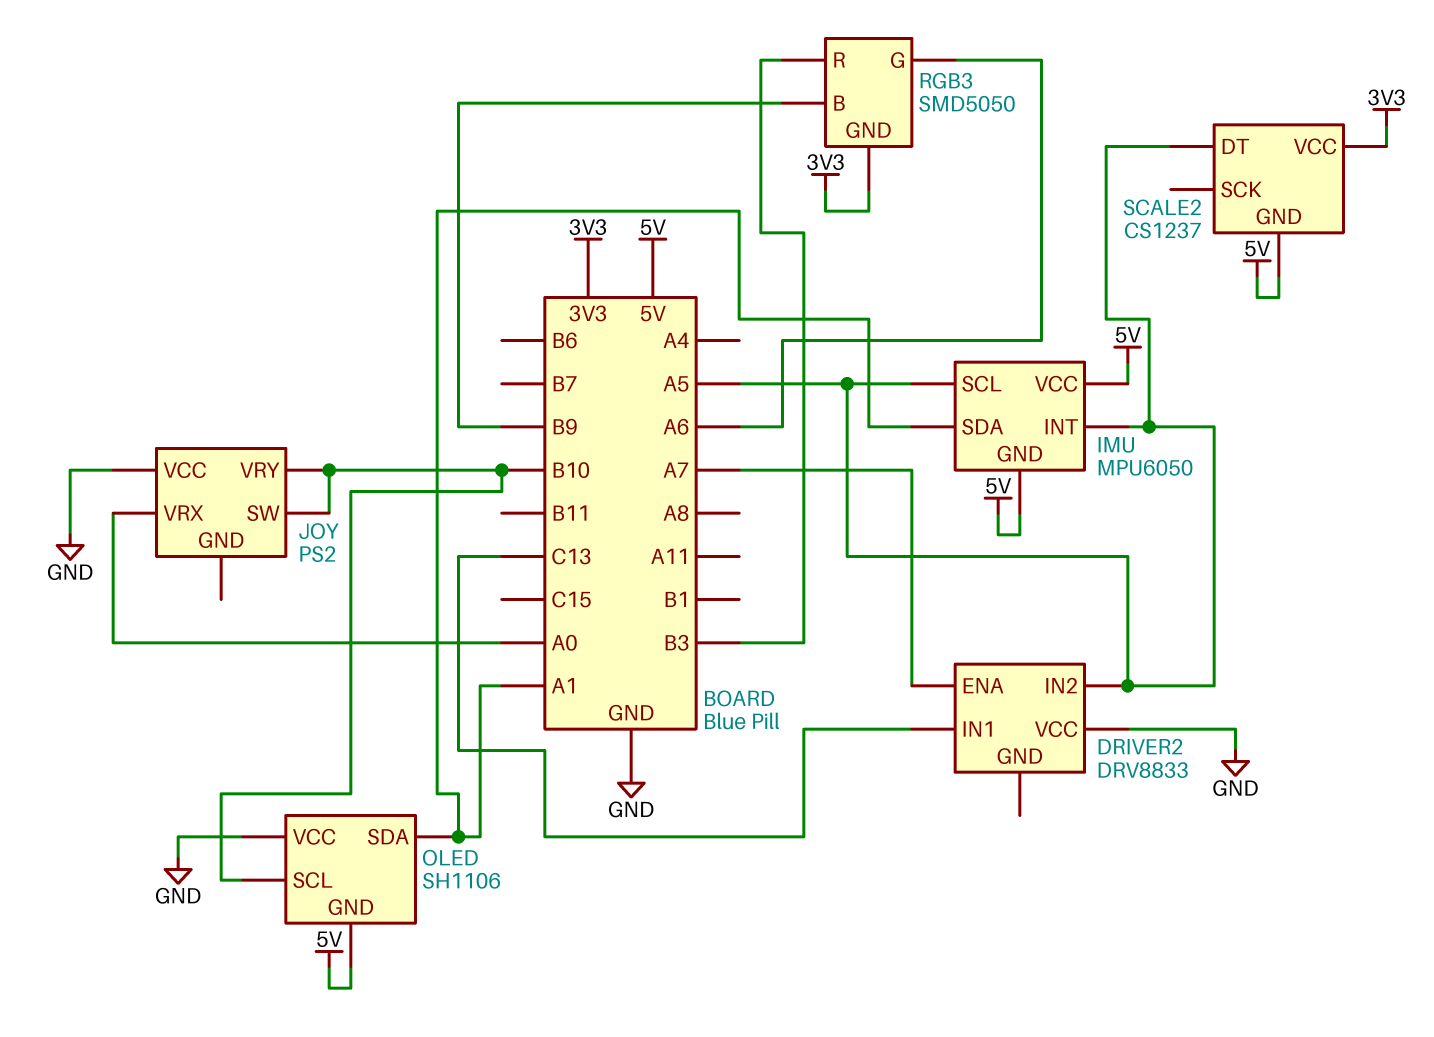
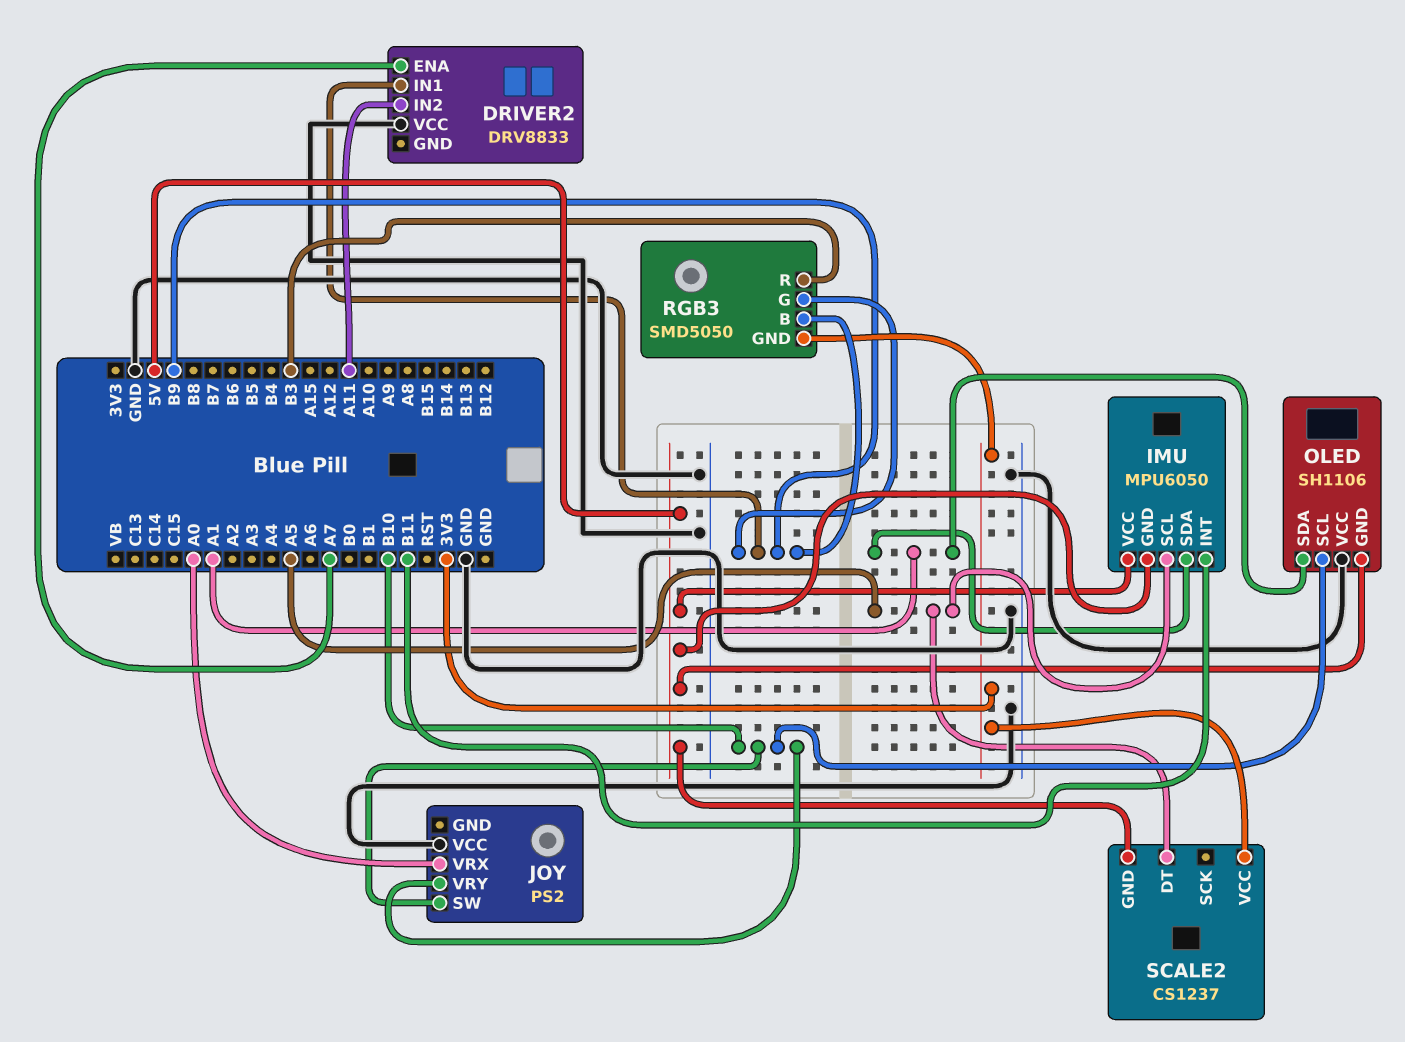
DRIVER2 pin IN1: C13 -> B9
DRIVER2 pin IN2: A5 -> A11
IMU pin INT: A5 -> B11
RGB3 pin G: A6 -> B9

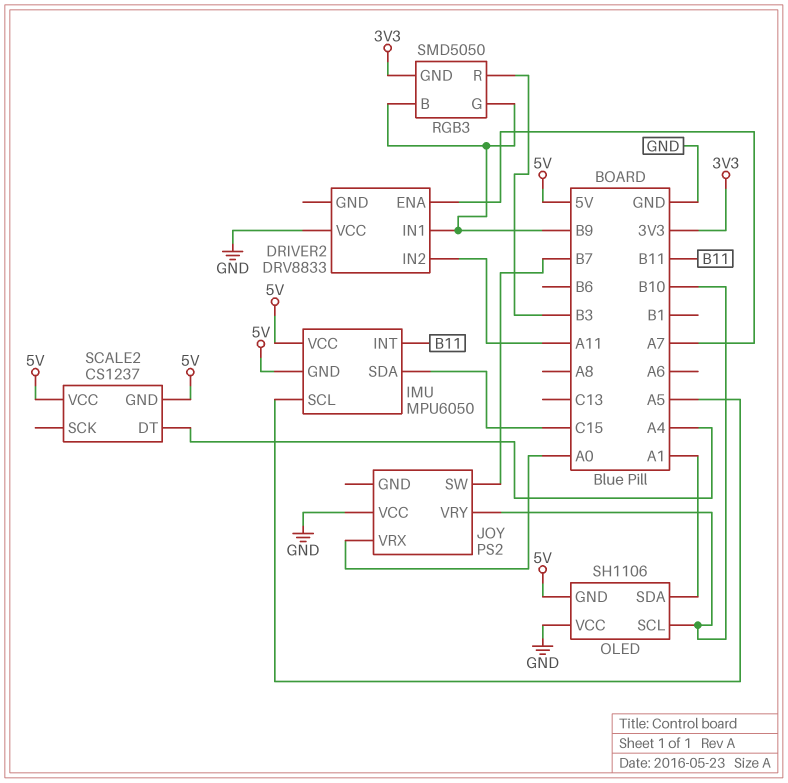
IMU pin SDA: A1 -> C15
JOY pin SW: B10 -> B7
SCALE2 pin DT: A5 -> A4
SCALE2 pin VCC: 3V3 -> 5V

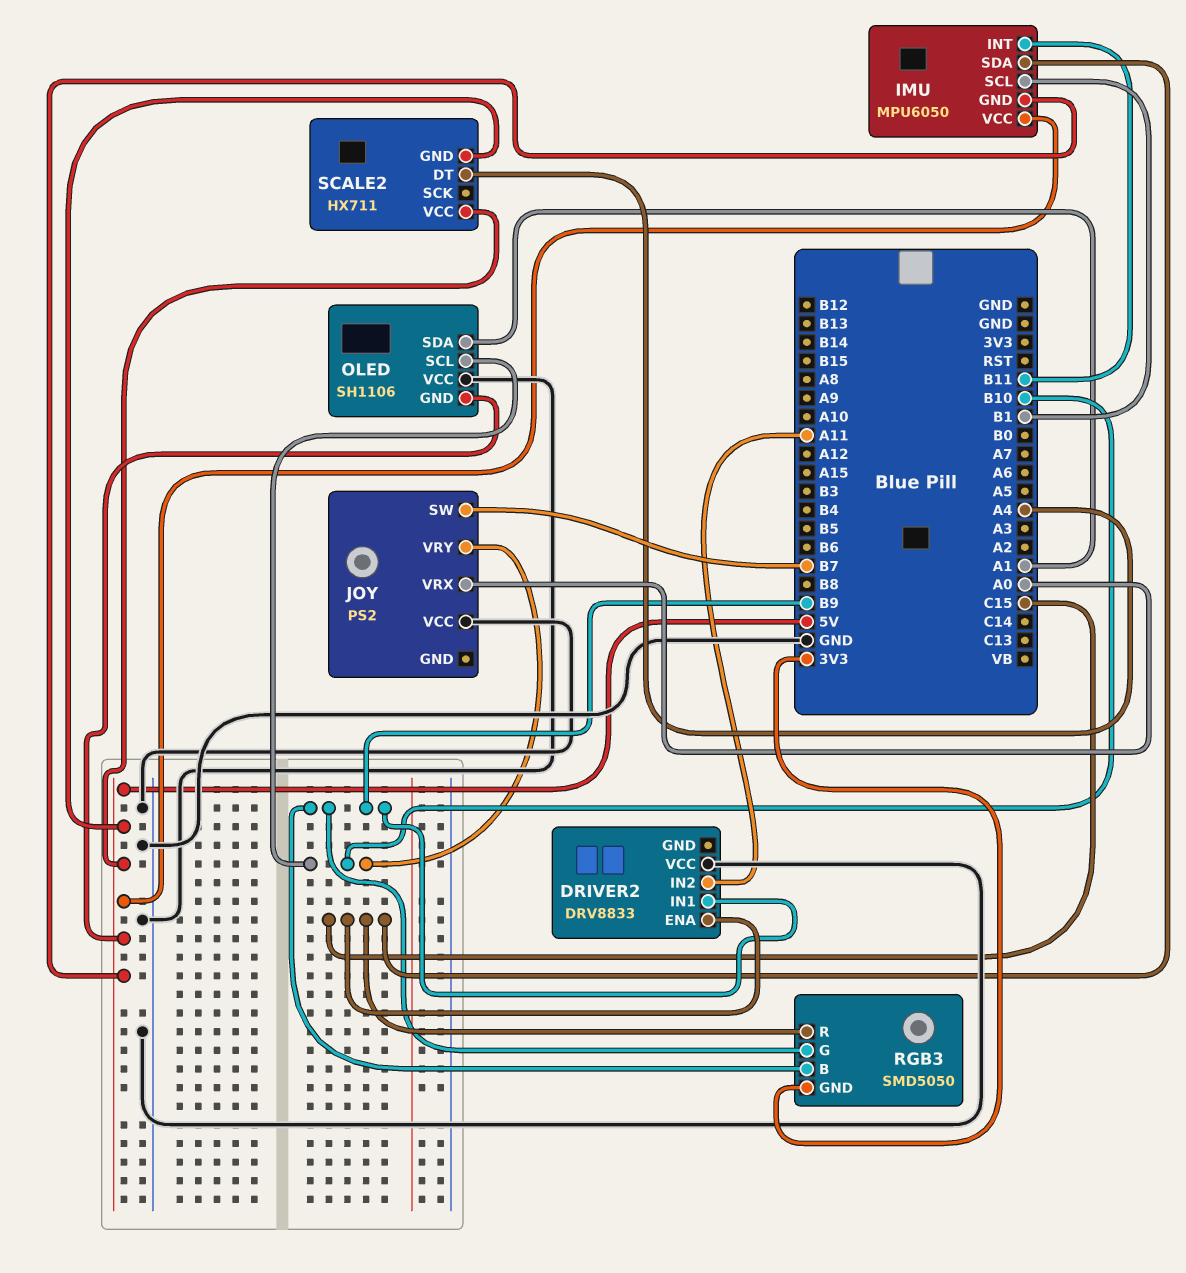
DRIVER2 pin ENA: A7 -> C15
IMU pin SCL: A5 -> B1
RGB3 pin R: B3 -> C15
SCALE2: CS1237 -> HX711

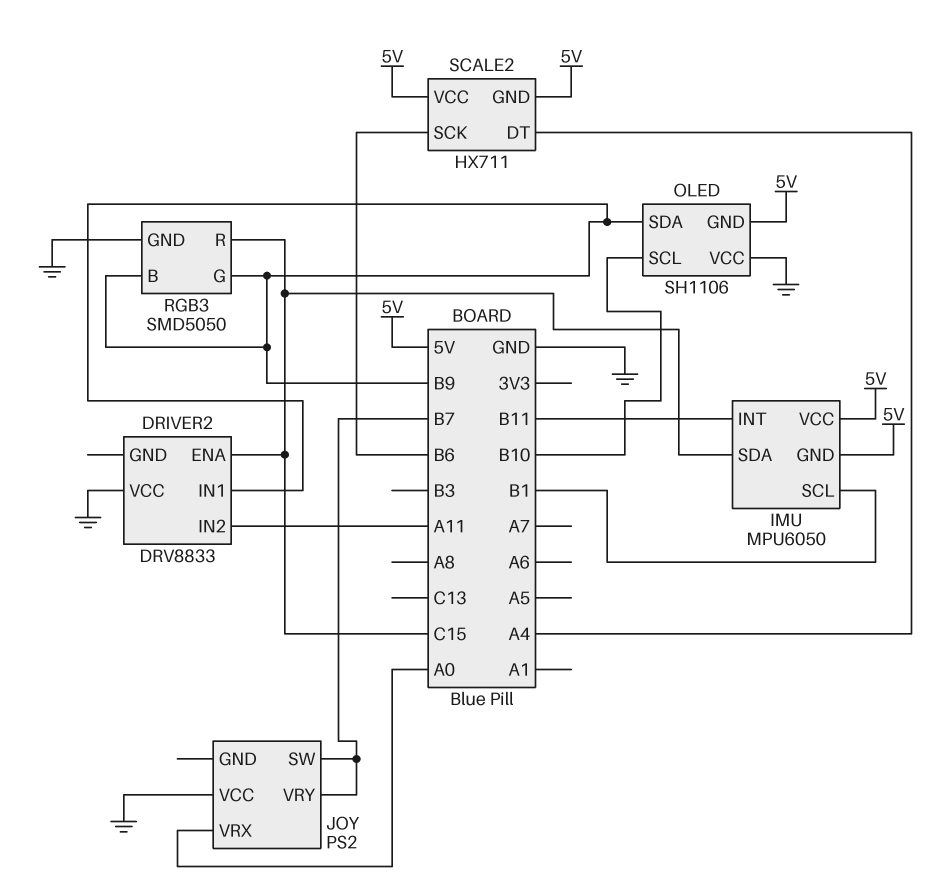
JOY pin VRY: B10 -> B7
OLED pin SDA: A1 -> B9
RGB3 pin GND: 3V3 -> GND
SCALE2 pin SCK: none -> B6

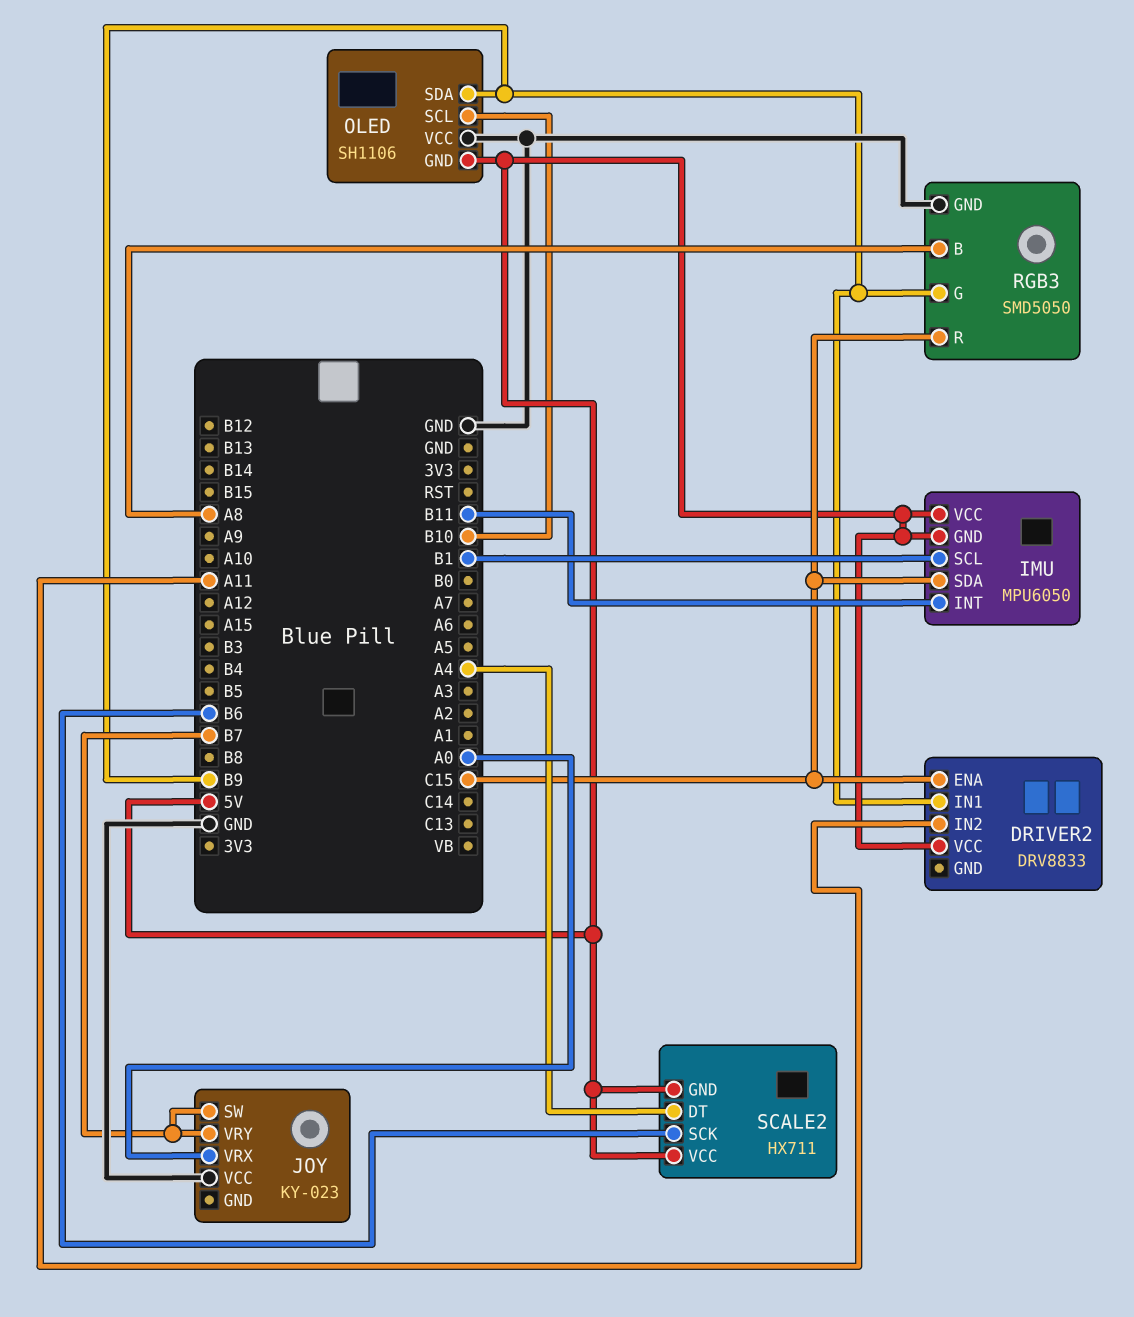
DRIVER2 pin VCC: GND -> 5V
JOY: PS2 -> KY-023
RGB3 pin B: B9 -> A8

